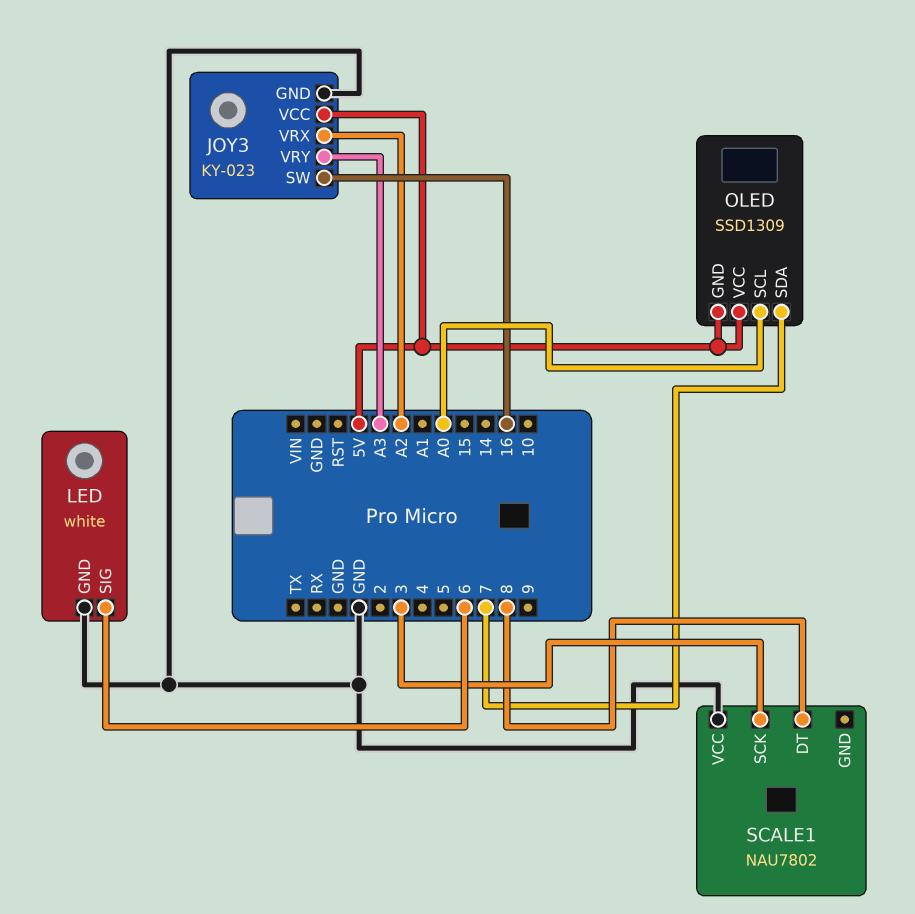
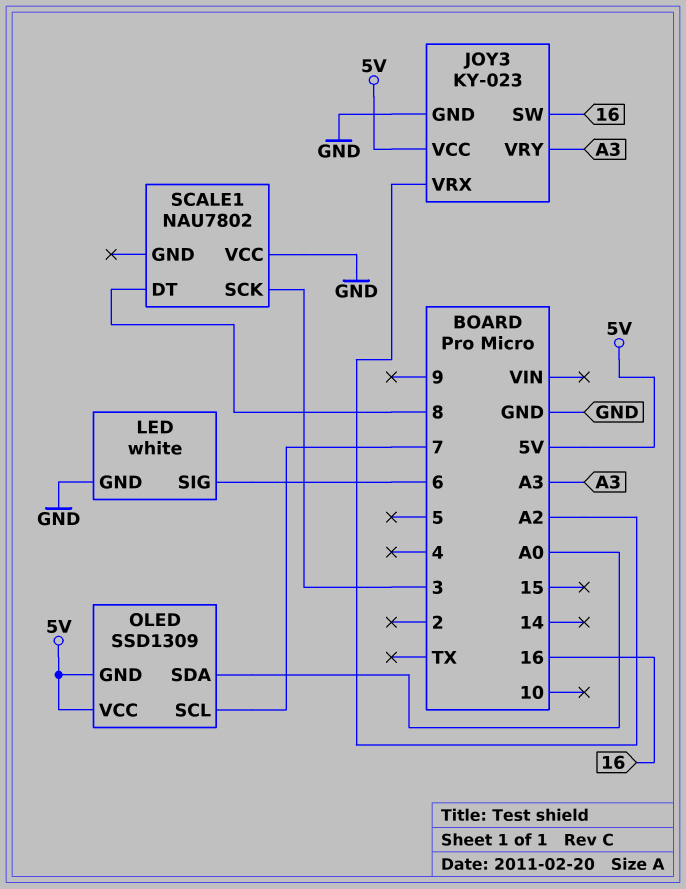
OLED pin SCL: A0 -> 7
OLED pin SDA: 7 -> A0

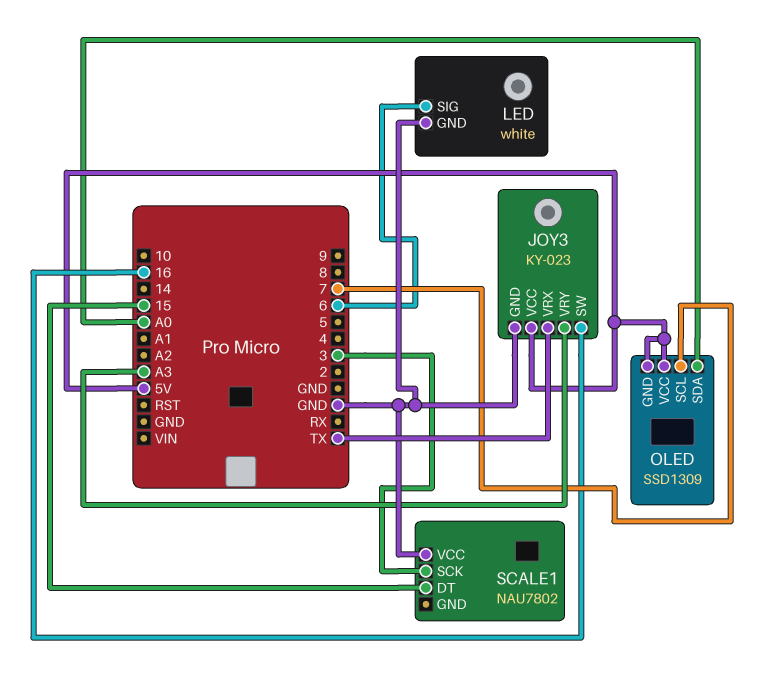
JOY3 pin VRX: A2 -> TX
SCALE1 pin DT: 8 -> 15

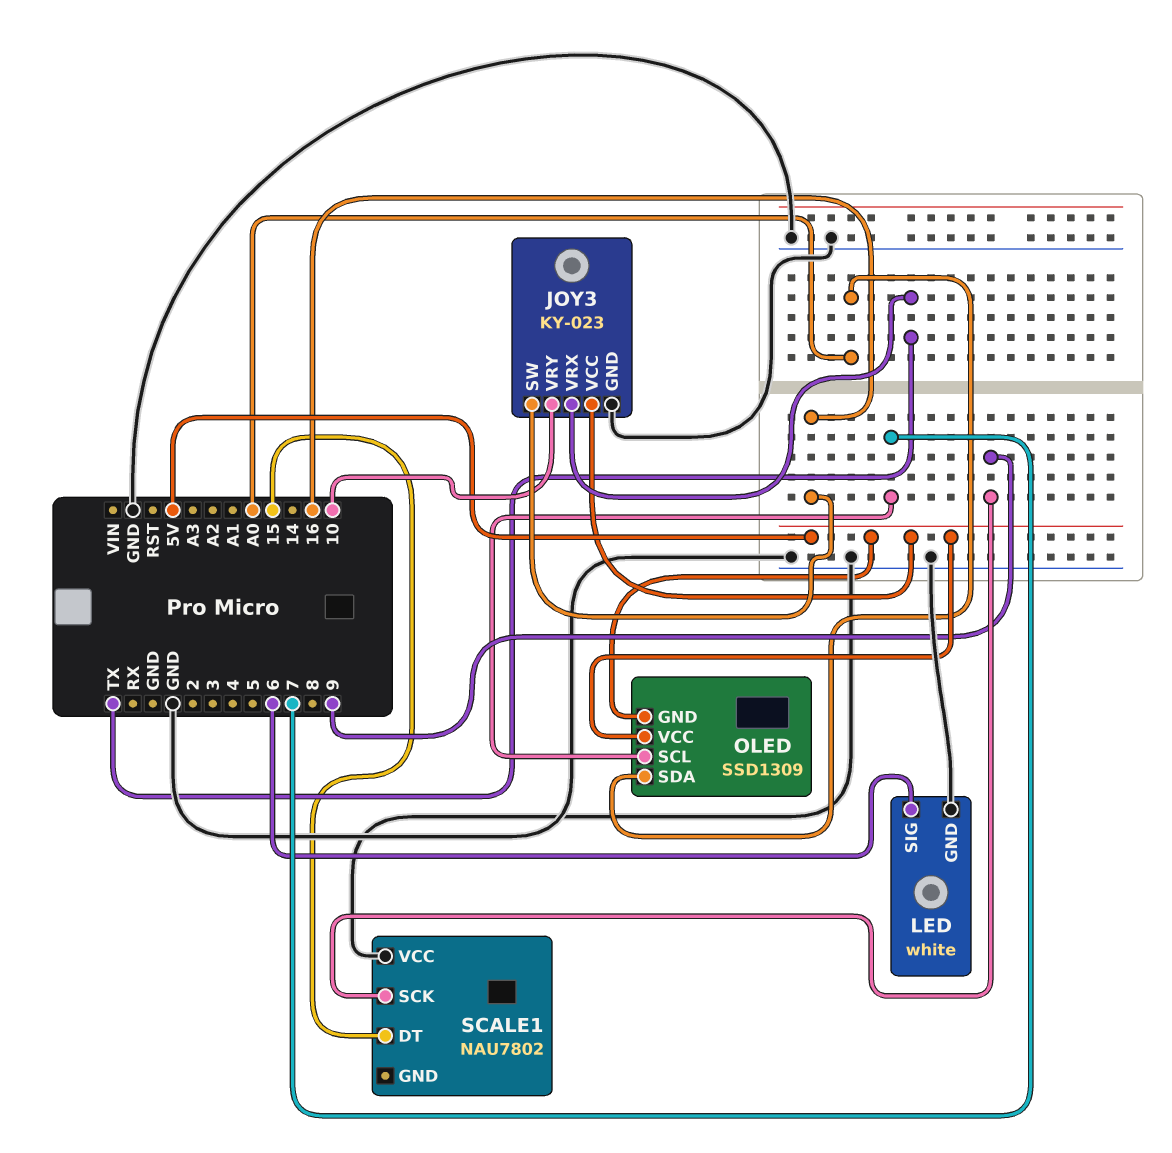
JOY3 pin VRY: A3 -> 10
SCALE1 pin SCK: 3 -> 9

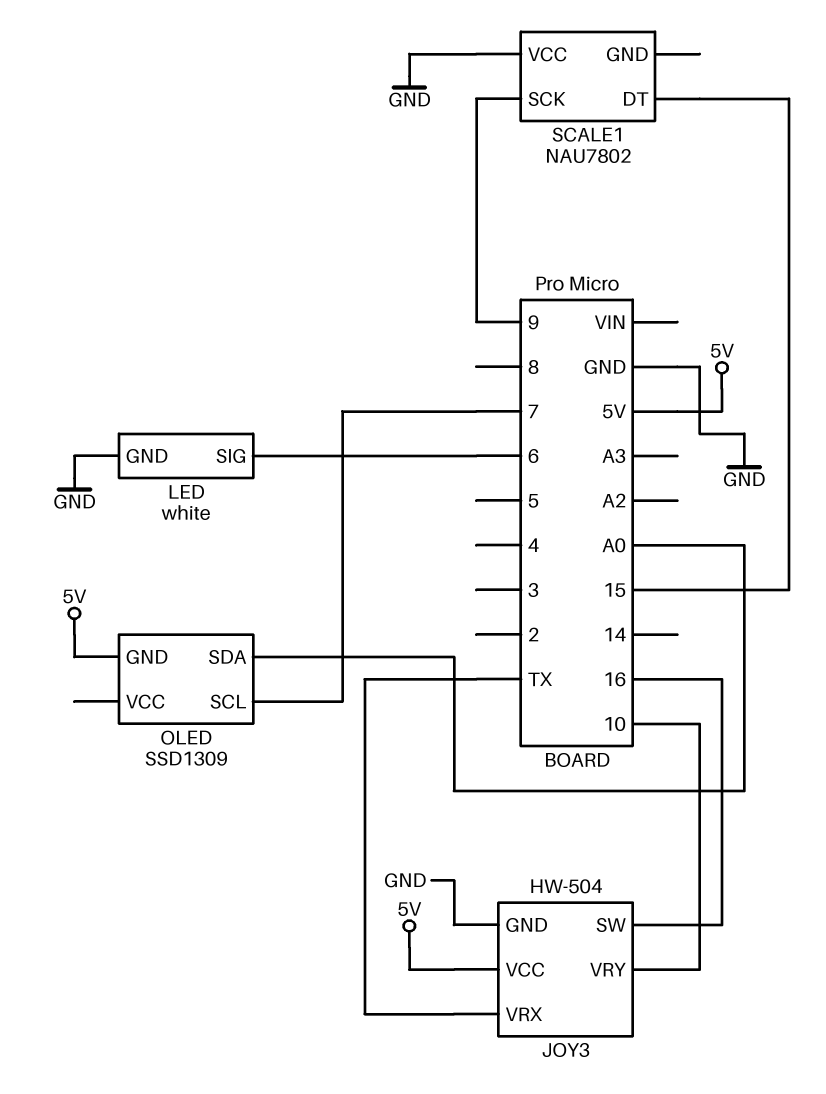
JOY3: KY-023 -> HW-504
OLED pin VCC: 5V -> none

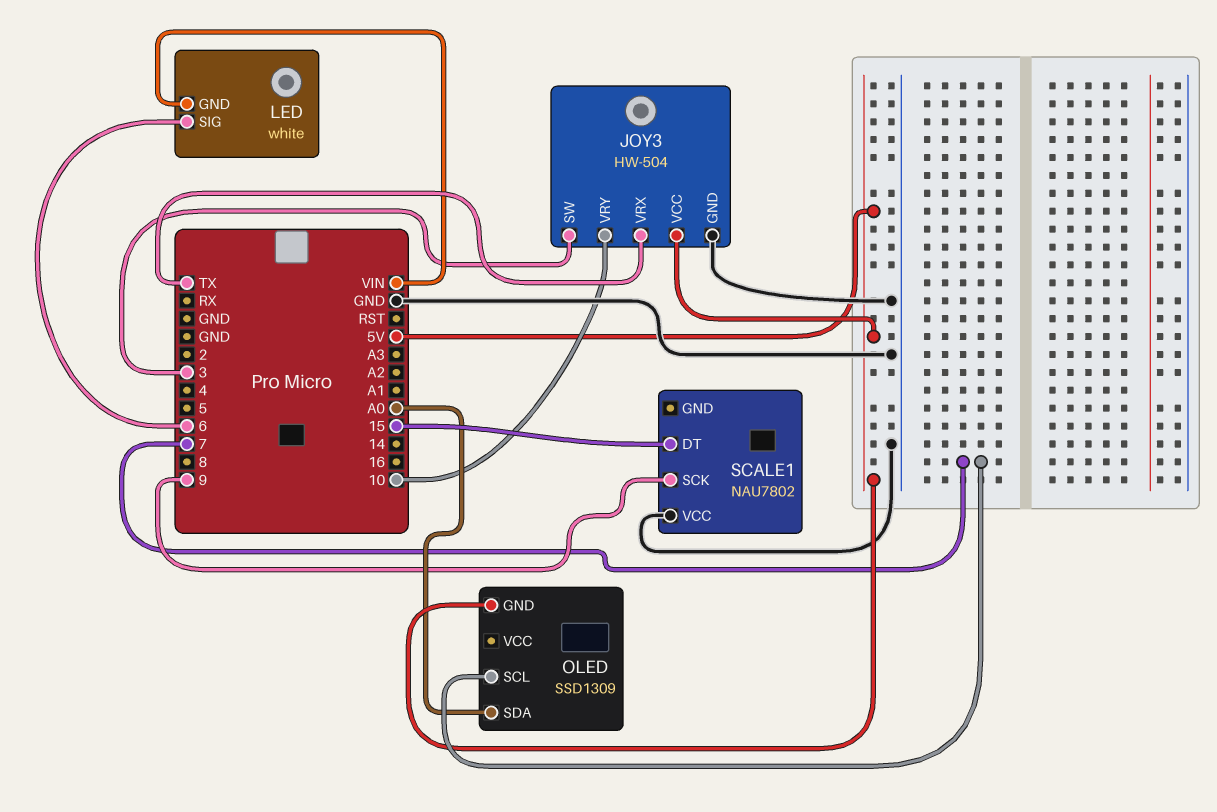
JOY3 pin SW: 16 -> 3
LED pin GND: GND -> VIN

